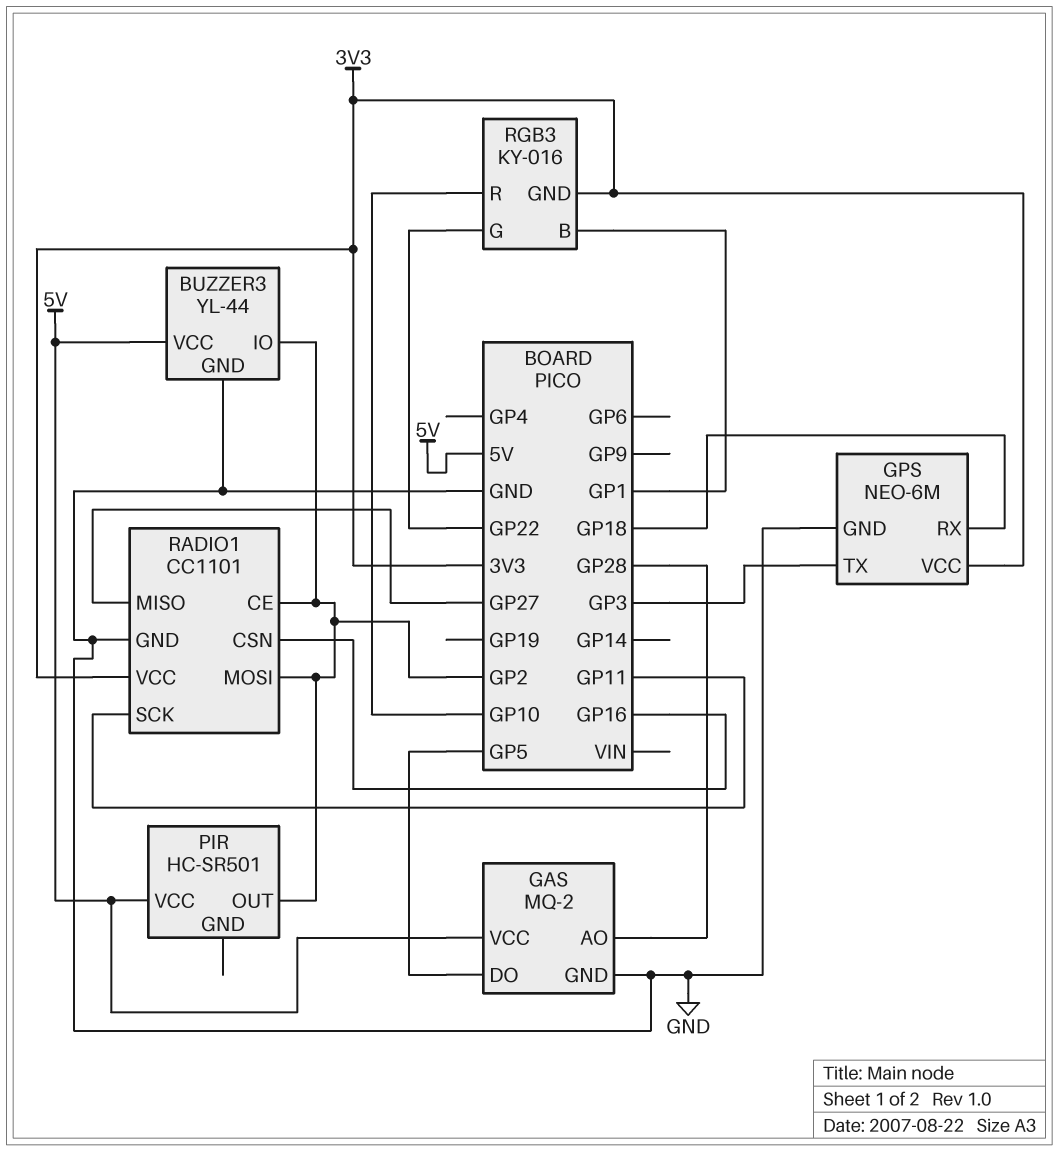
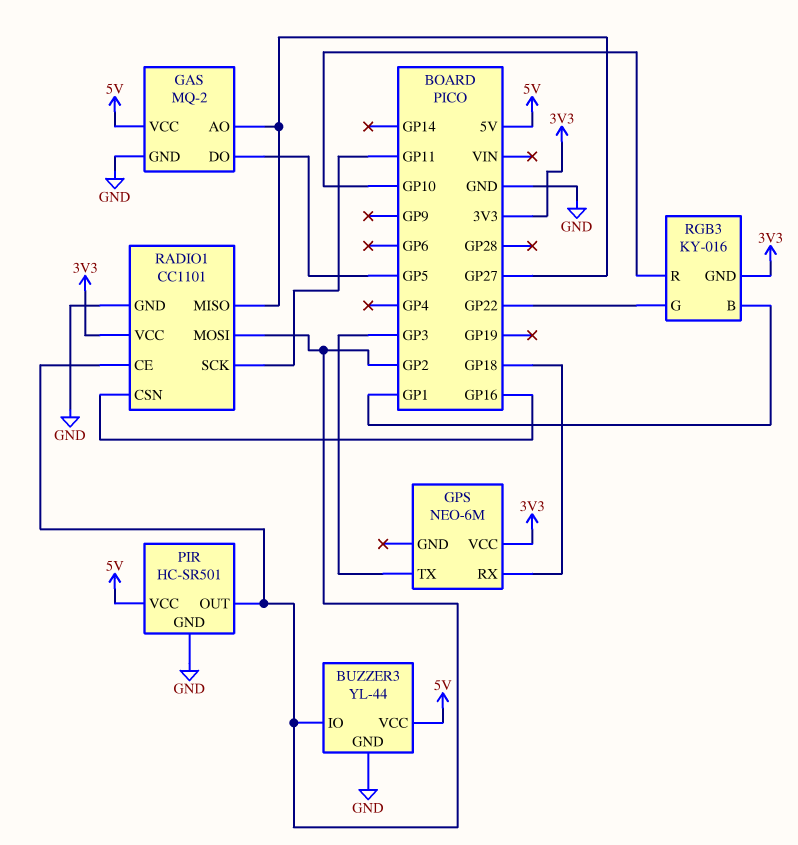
GAS pin AO: GP28 -> GP27
GPS pin GND: GND -> none
PIR pin GND: none -> GND

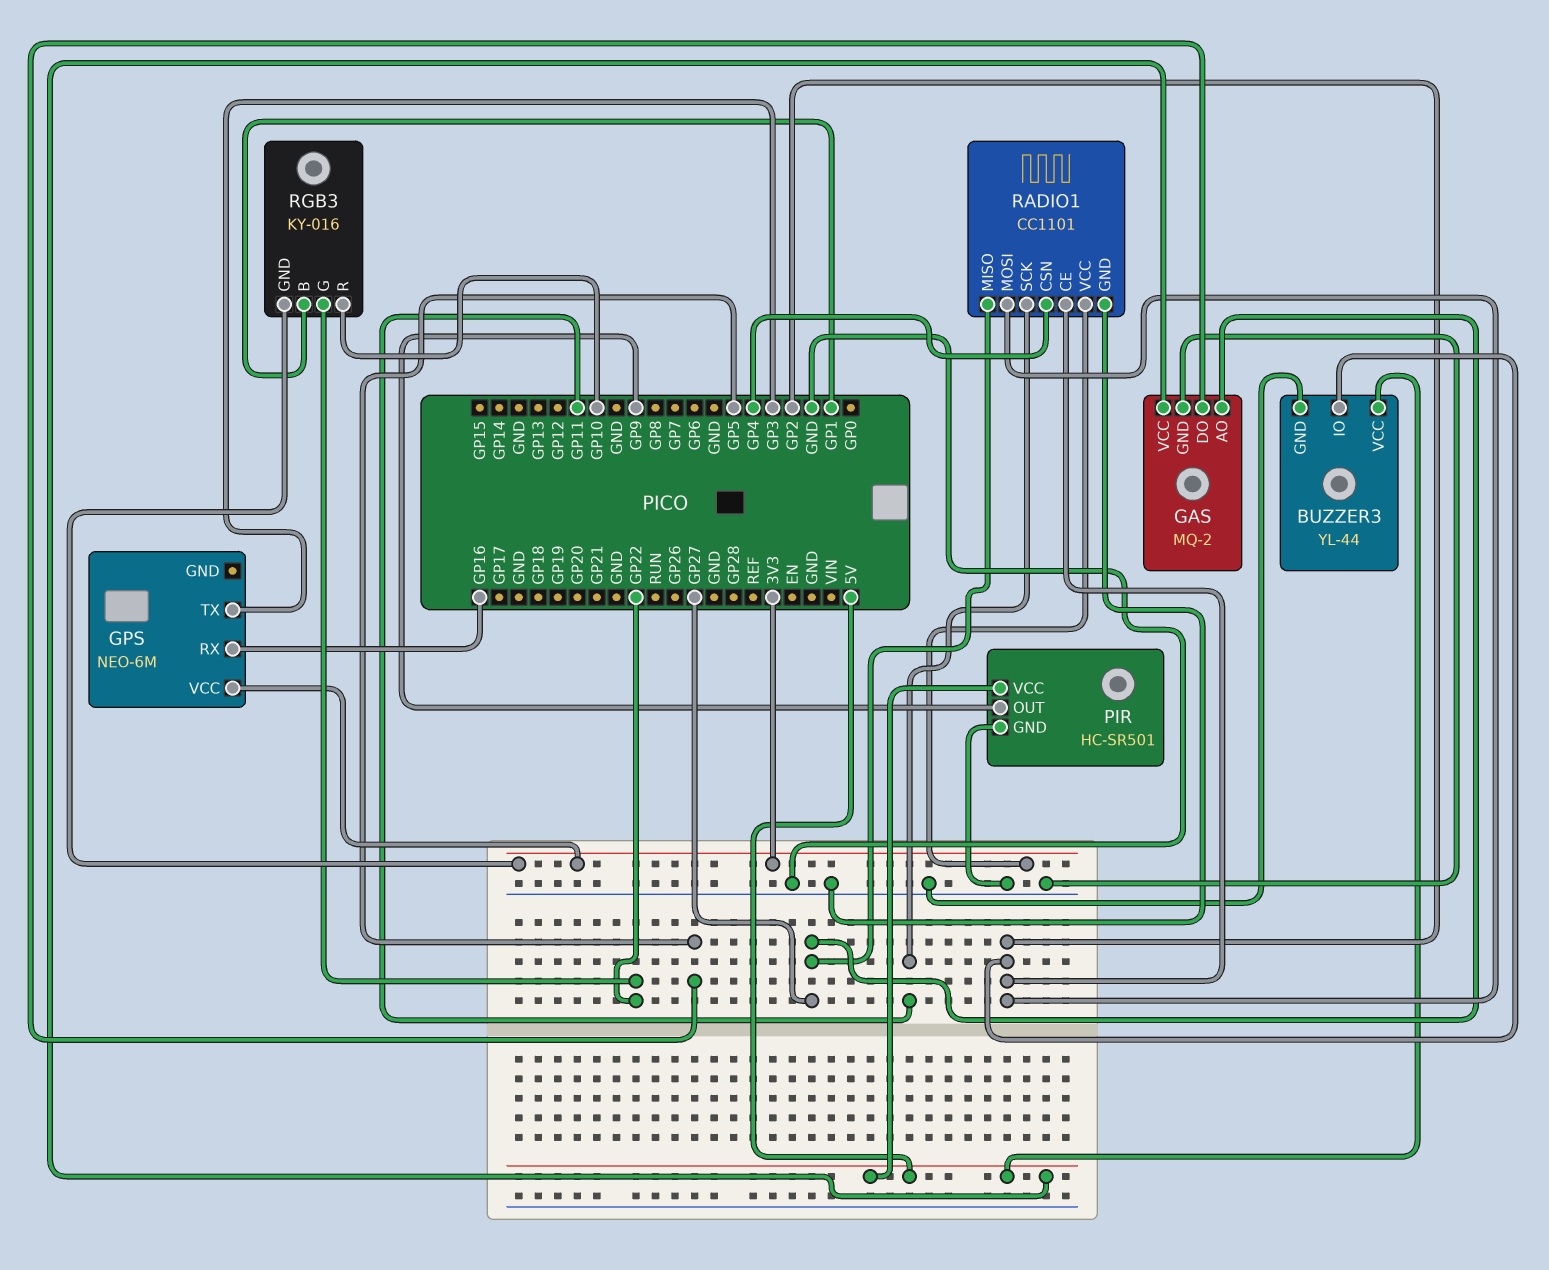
GPS pin RX: GP18 -> GP16
PIR pin OUT: GP2 -> GP9
RADIO1 pin CSN: GP16 -> GP4

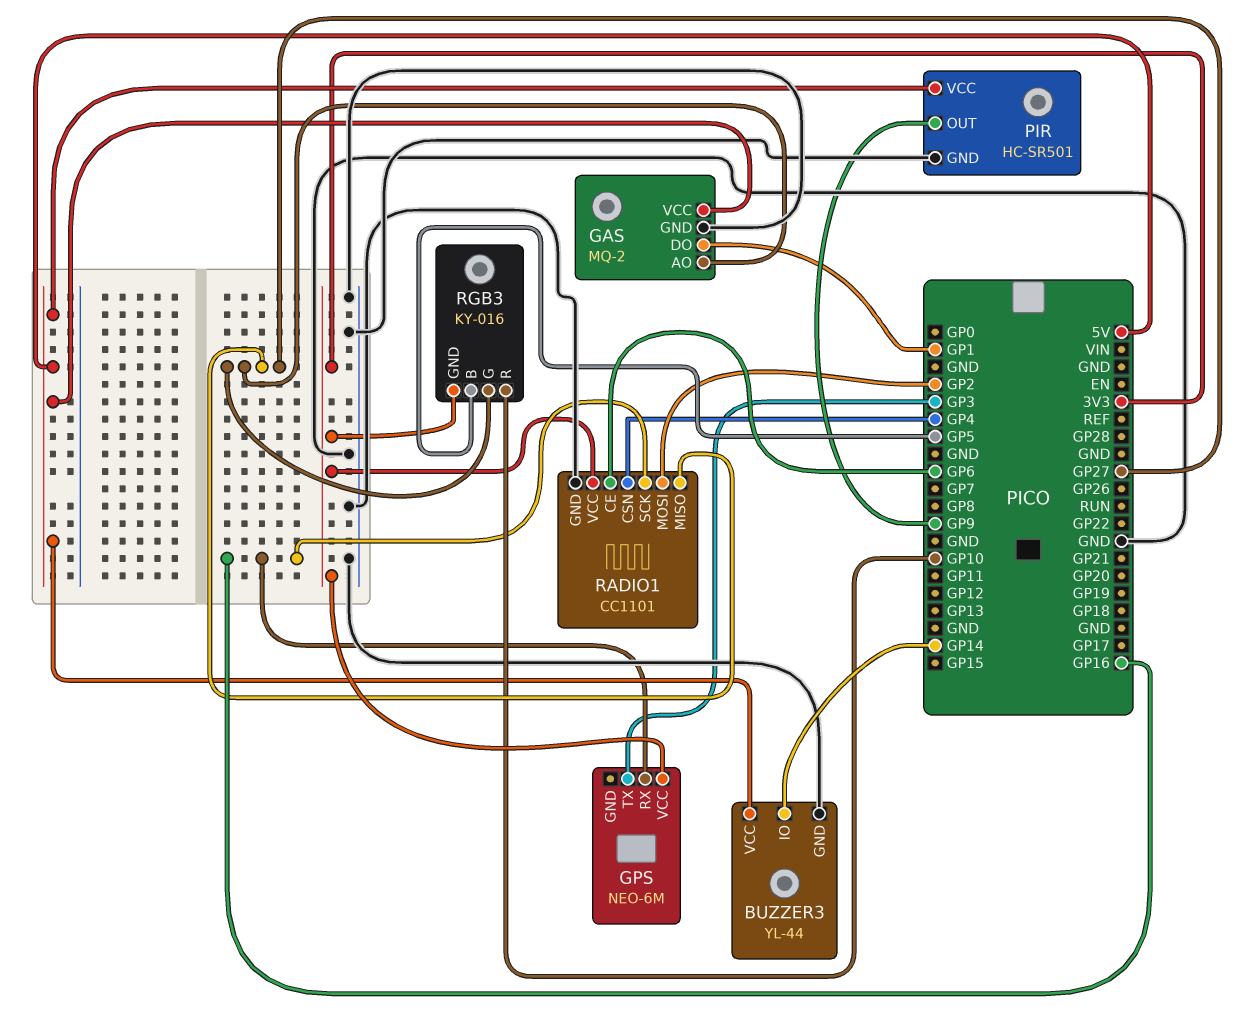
BUZZER3 pin IO: GP2 -> GP14
GAS pin DO: GP5 -> GP1
RADIO1 pin CE: GP2 -> GP6
RADIO1 pin SCK: GP11 -> GP16
RGB3 pin B: GP1 -> GP5
RGB3 pin G: GP22 -> GP27

